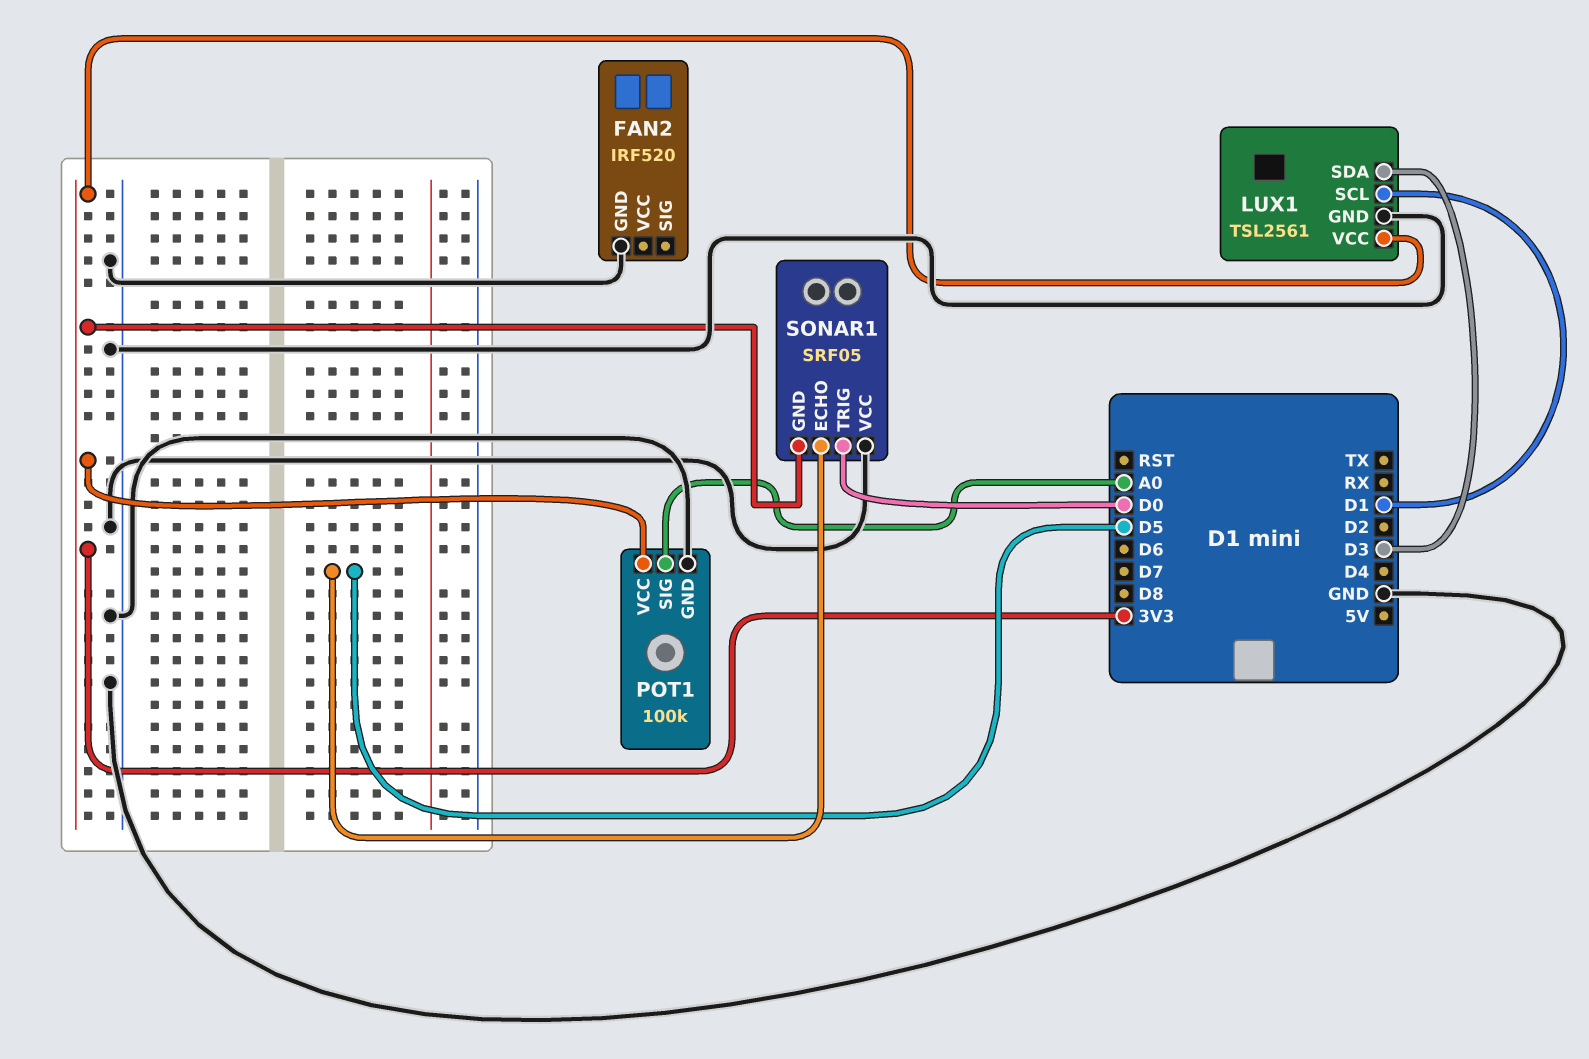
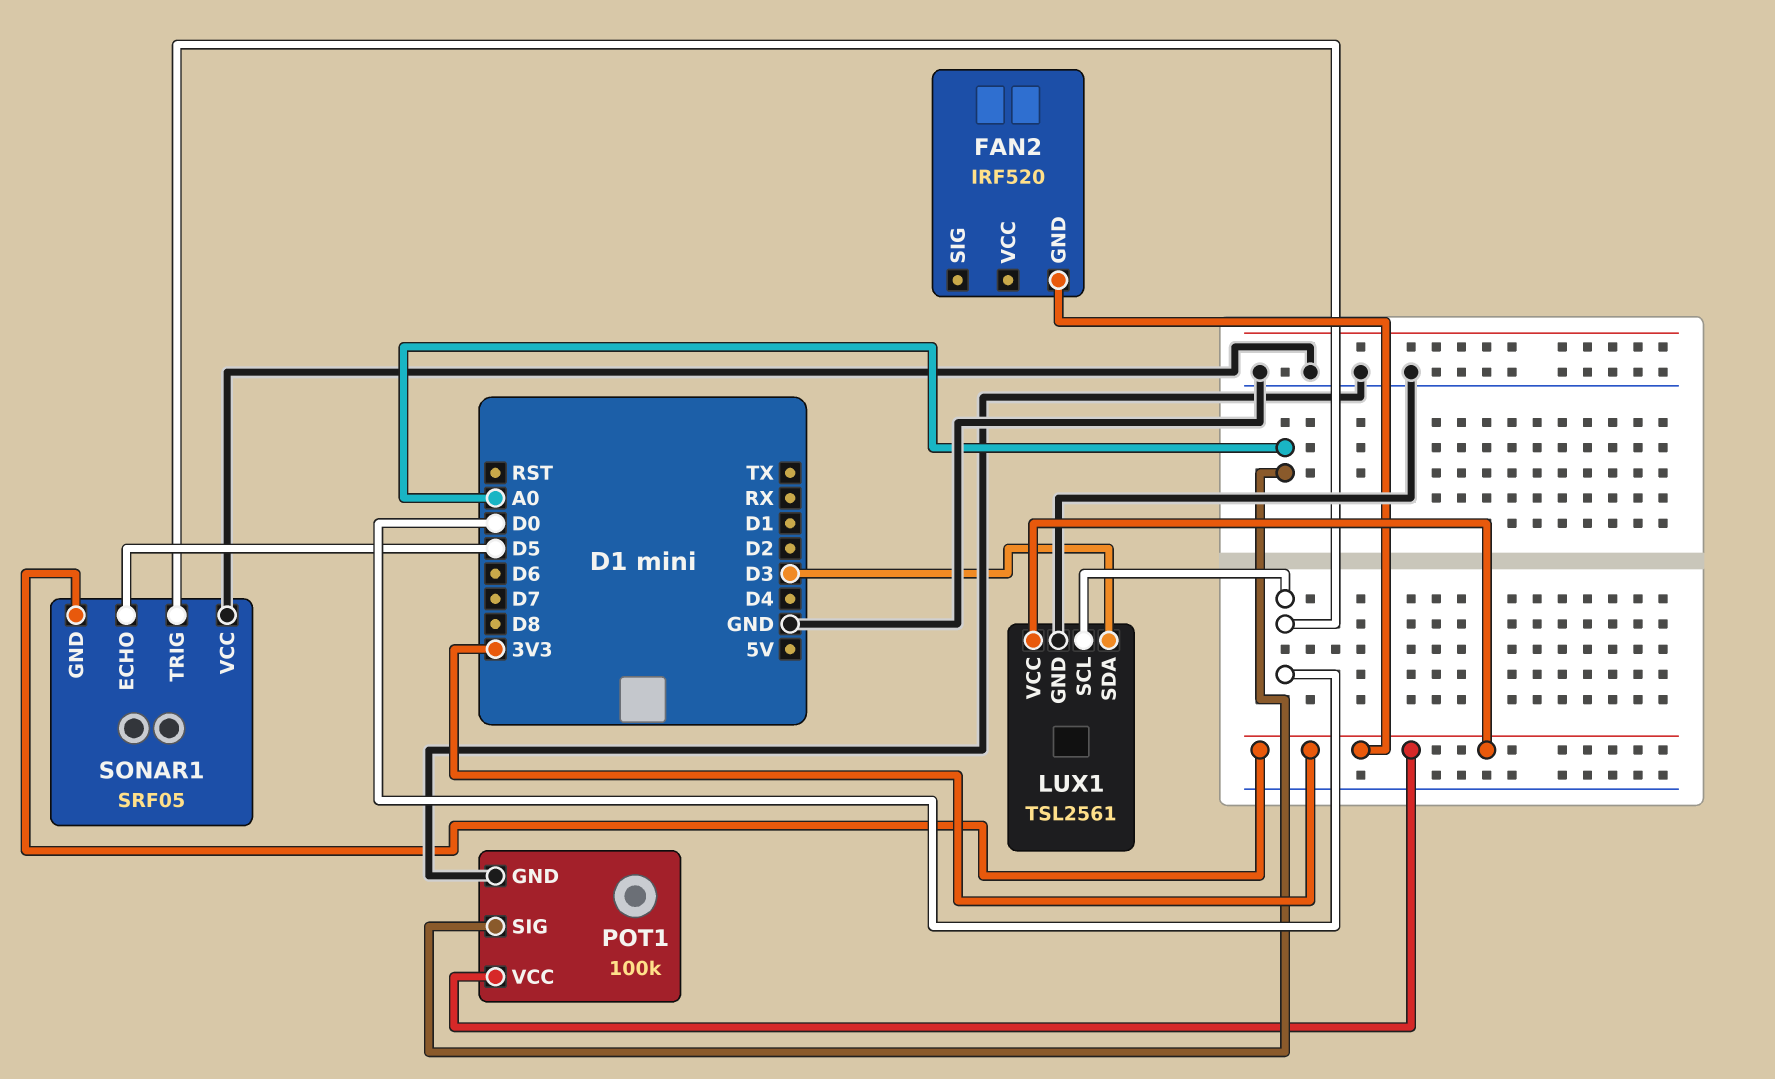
FAN2 pin GND: GND -> 3V3
LUX1 pin SCL: D1 -> D0

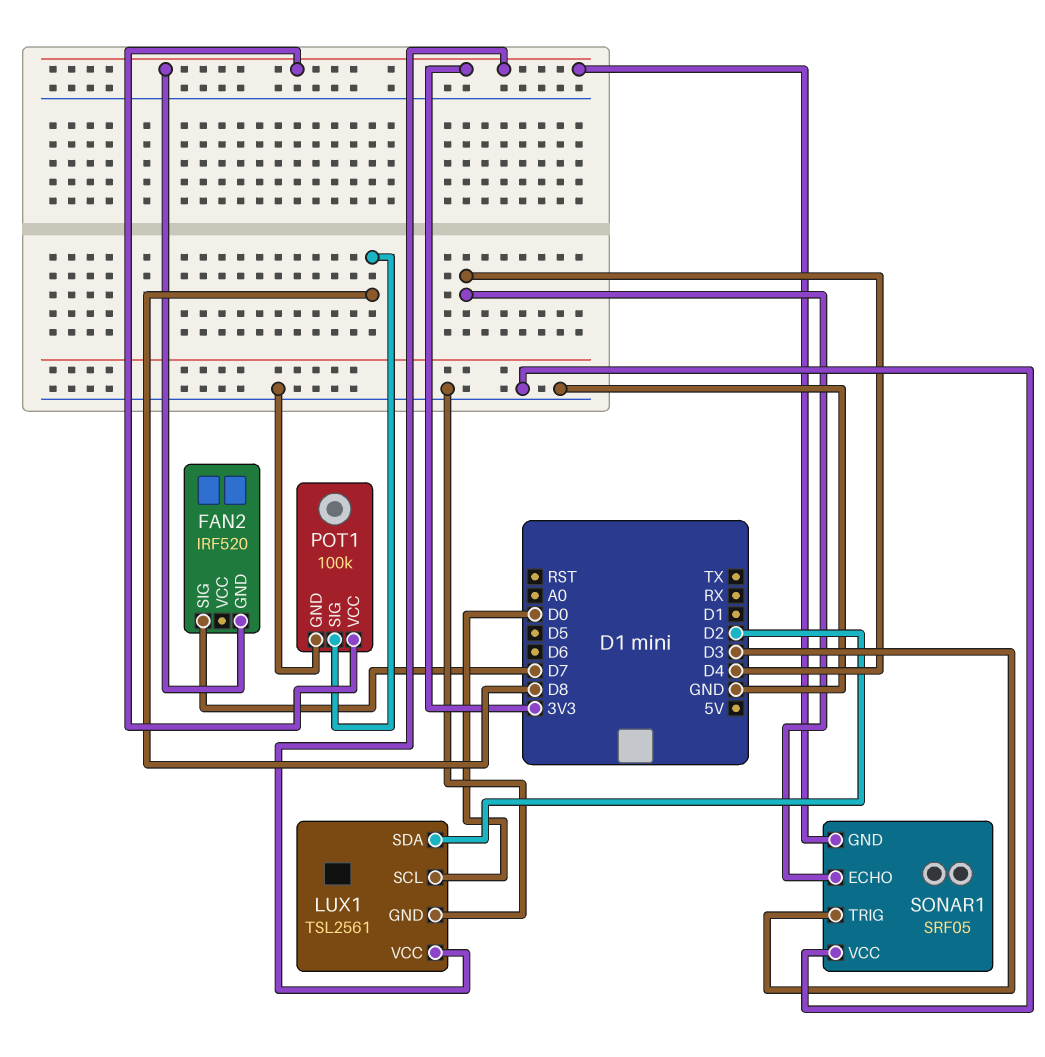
FAN2 pin SIG: none -> D7
LUX1 pin SDA: D3 -> D2
POT1 pin SIG: A0 -> D8
SONAR1 pin ECHO: D5 -> D4
SONAR1 pin TRIG: D0 -> D3

